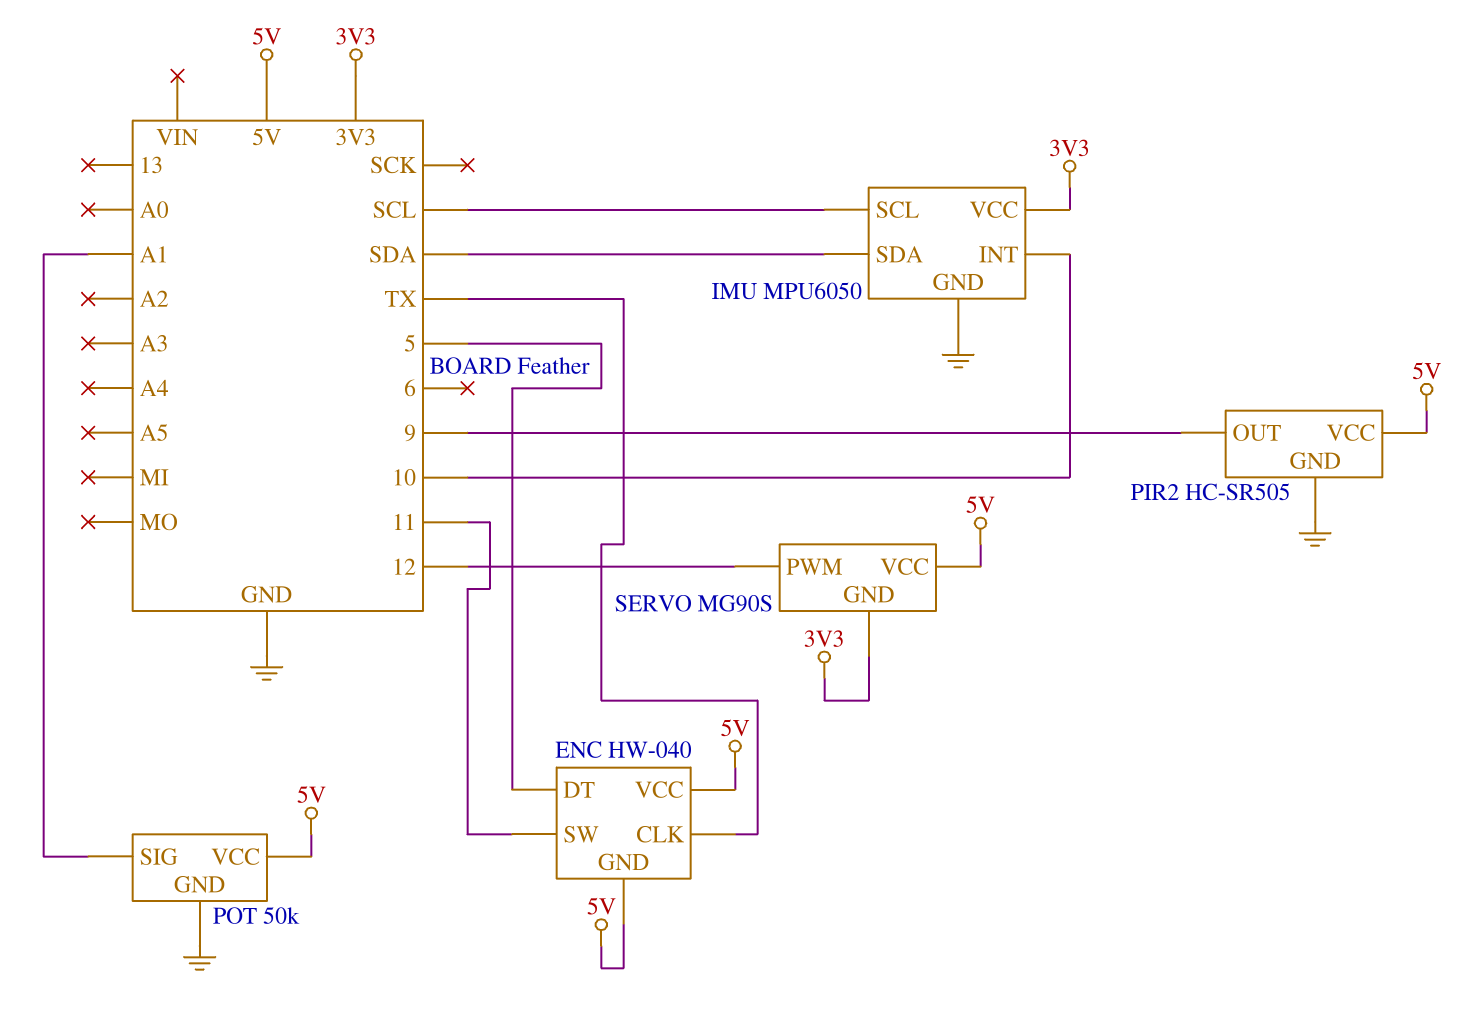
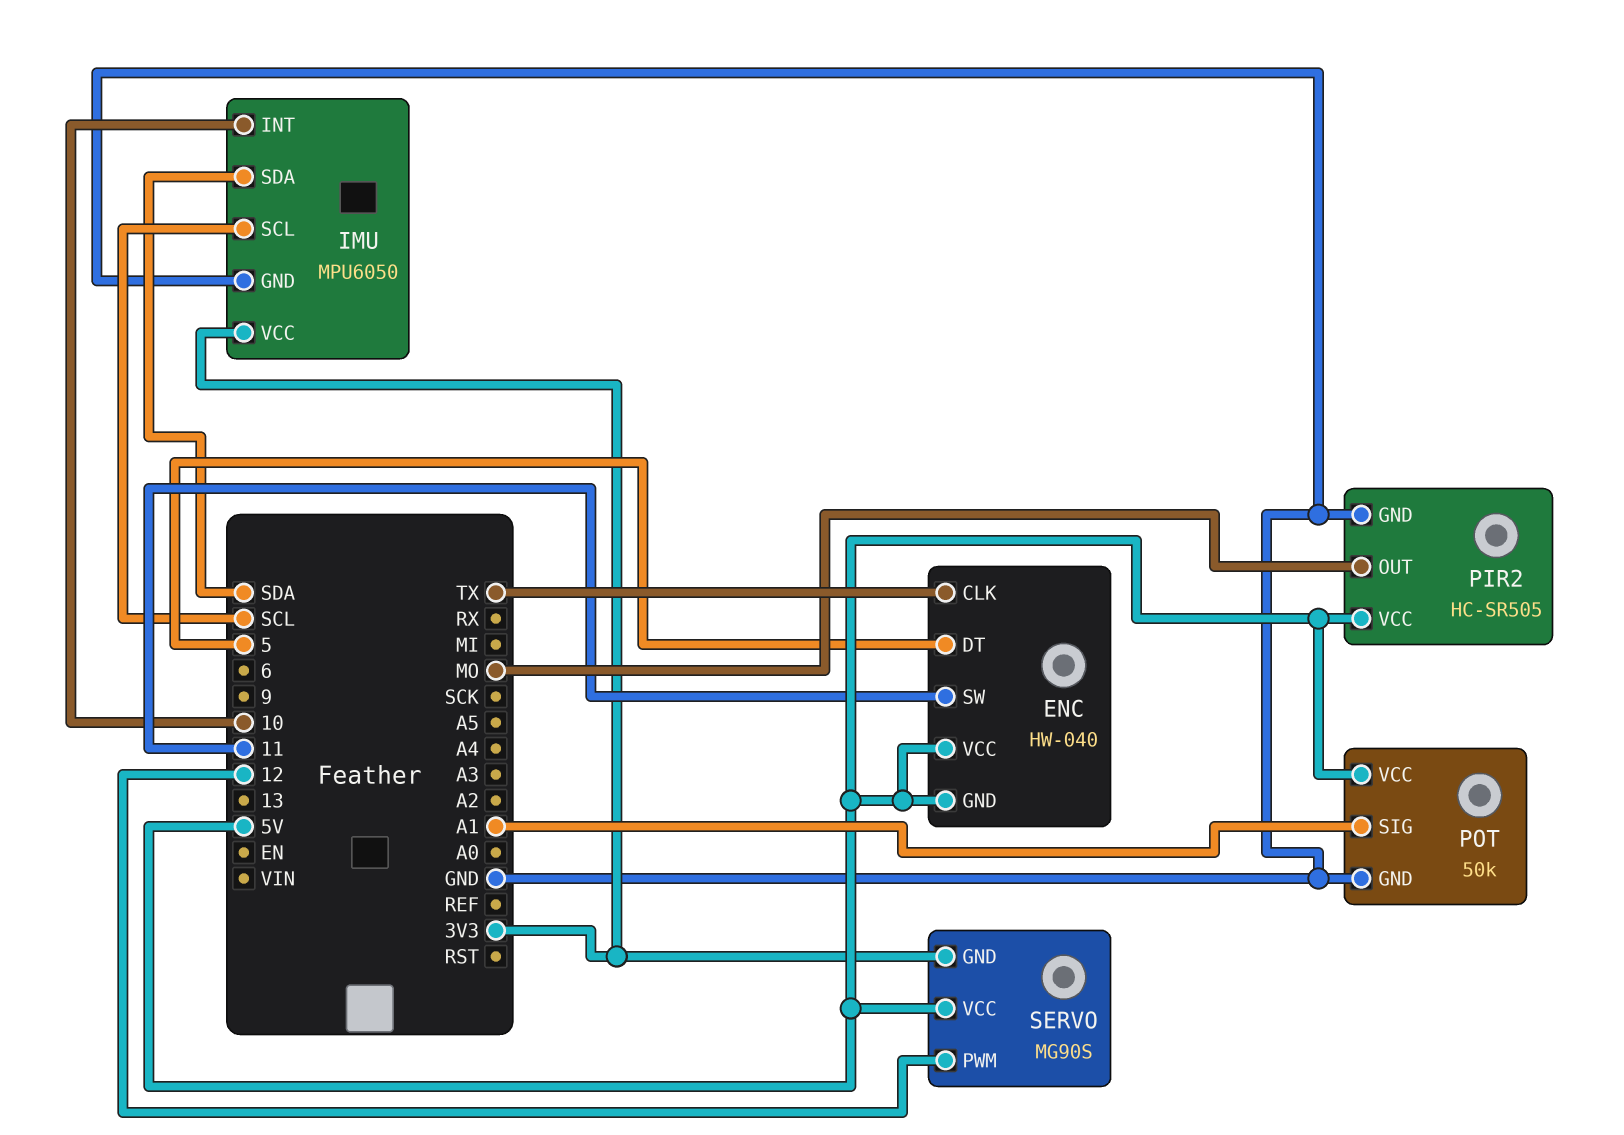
PIR2 pin OUT: 9 -> MO

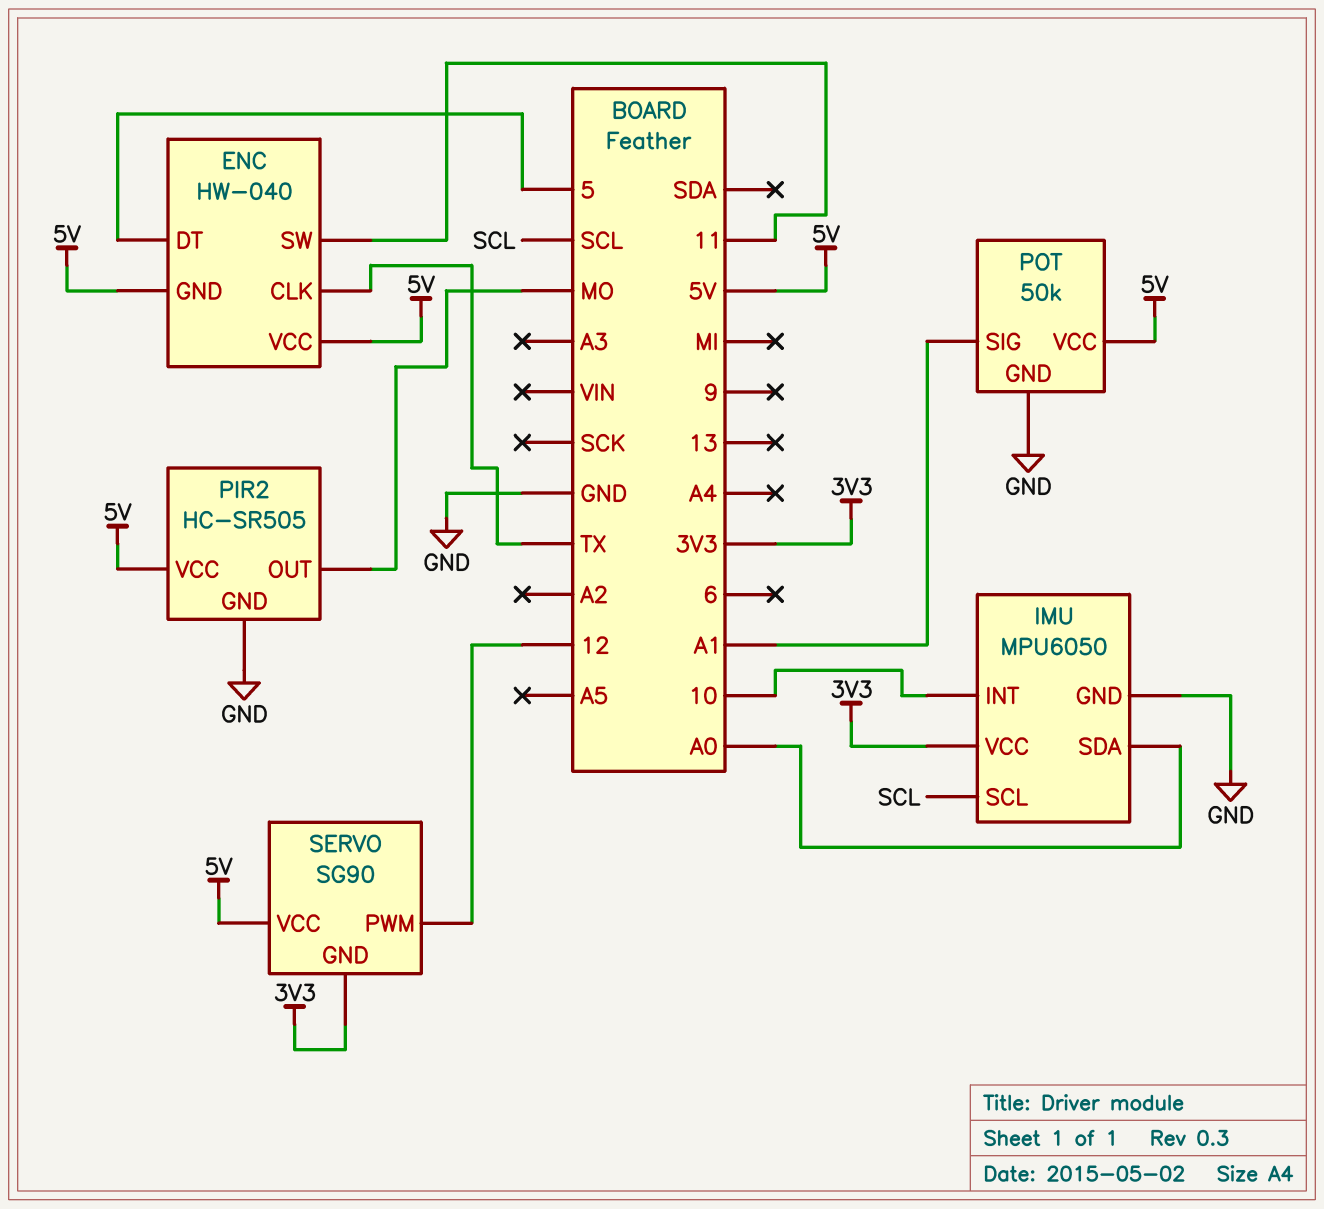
IMU pin SDA: SDA -> A0
SERVO: MG90S -> SG90

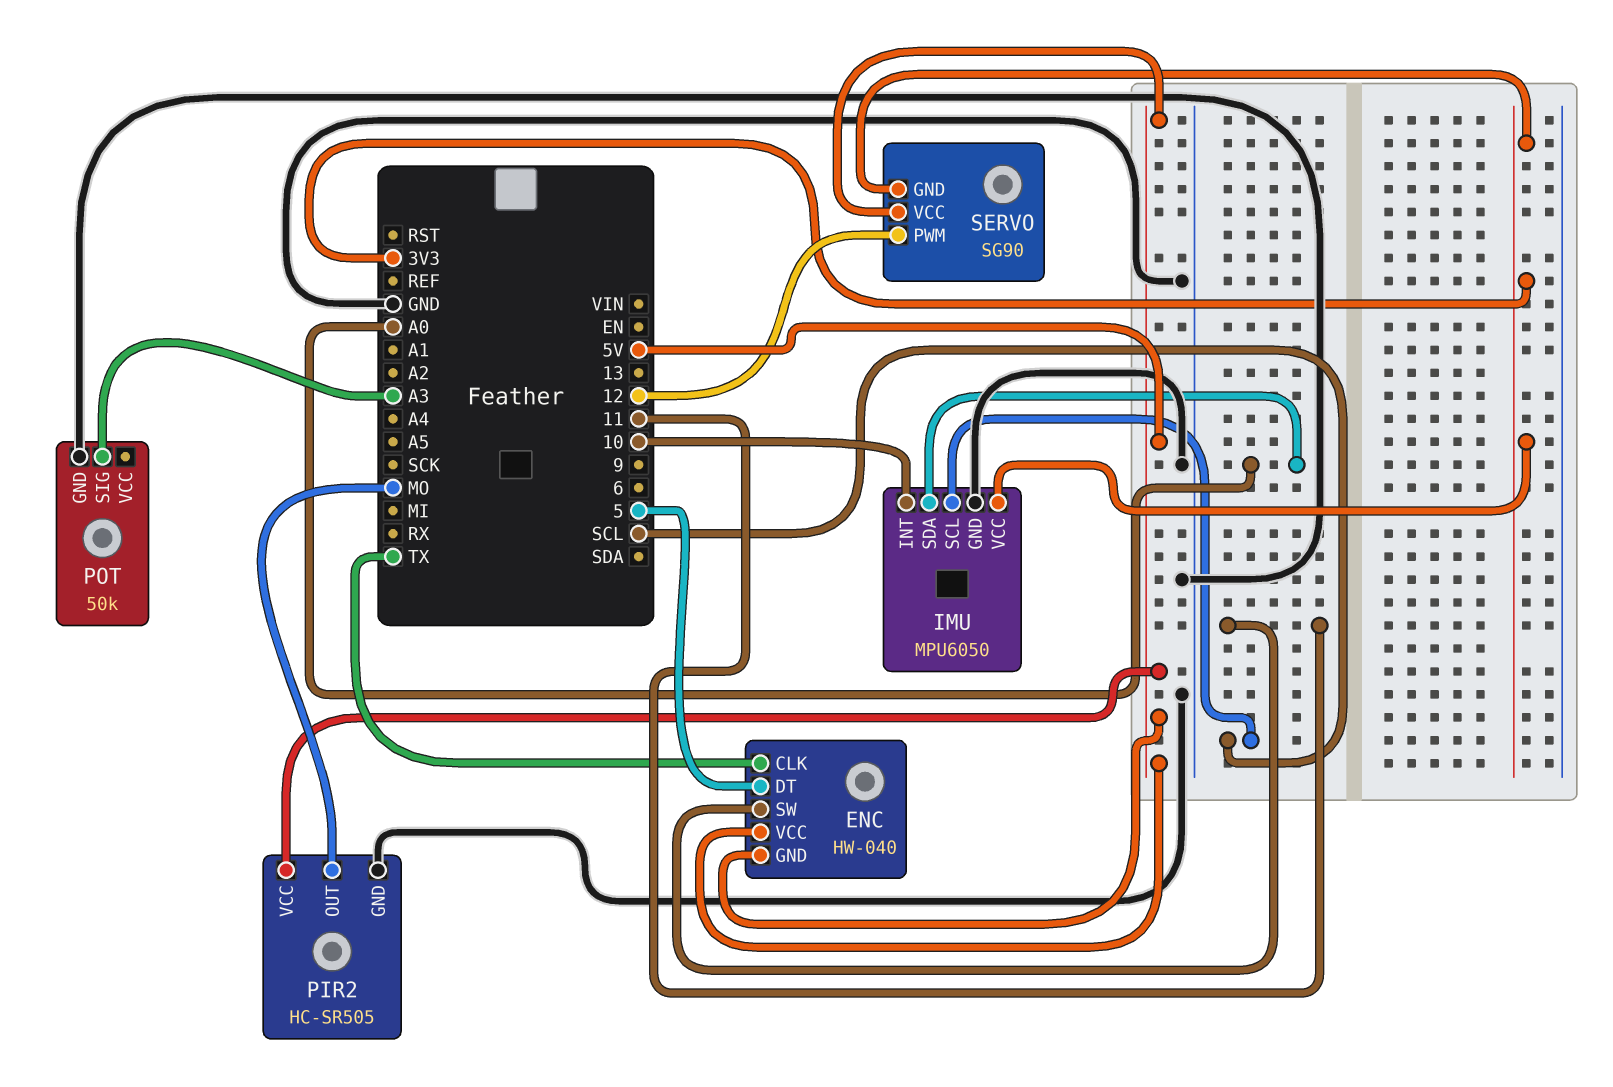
POT pin SIG: A1 -> A3
POT pin VCC: 5V -> none

